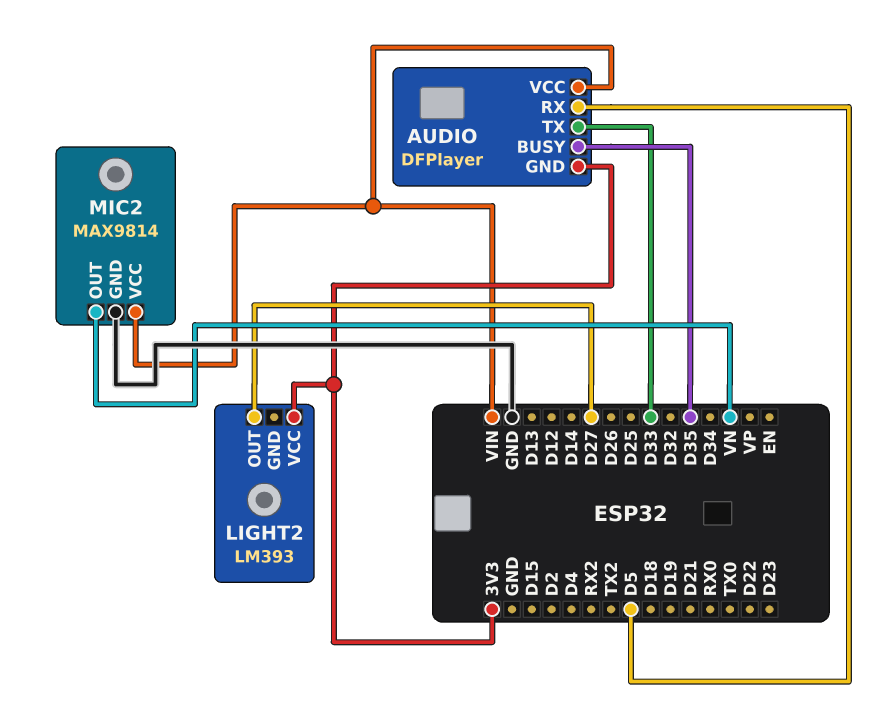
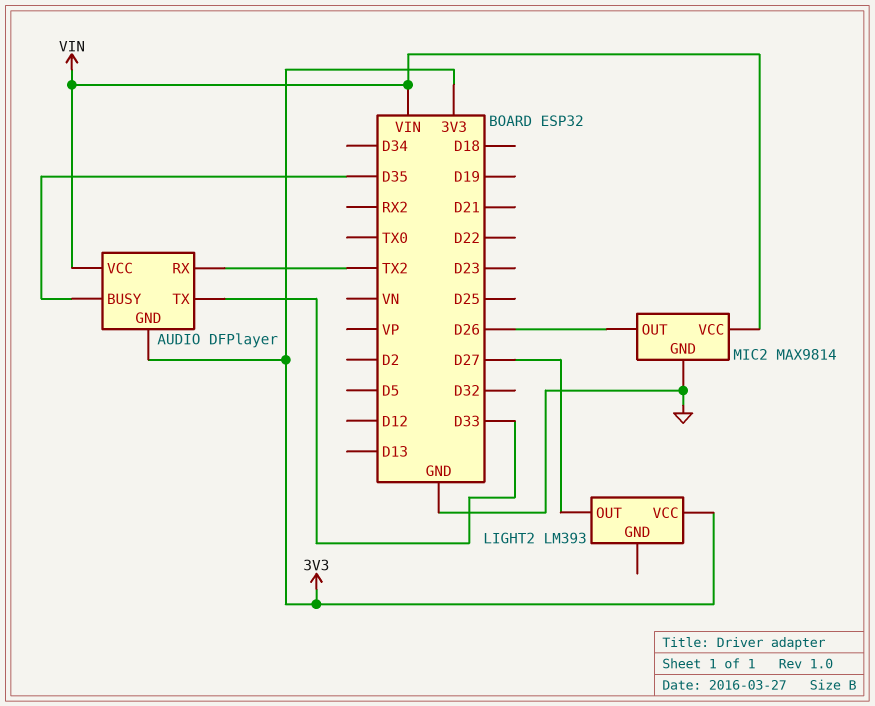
AUDIO pin RX: D5 -> TX2
MIC2 pin OUT: VN -> D26

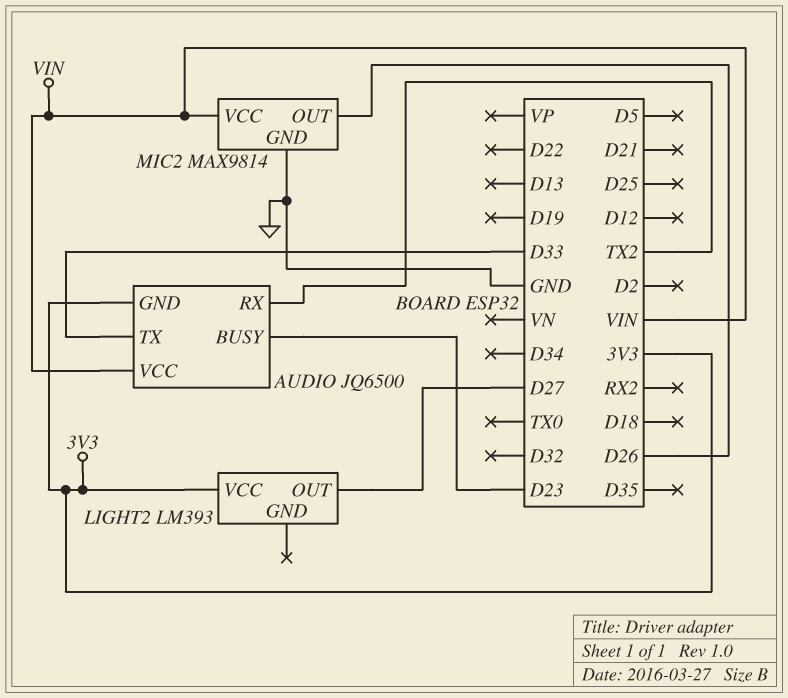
AUDIO: DFPlayer -> JQ6500
AUDIO pin BUSY: D35 -> D23

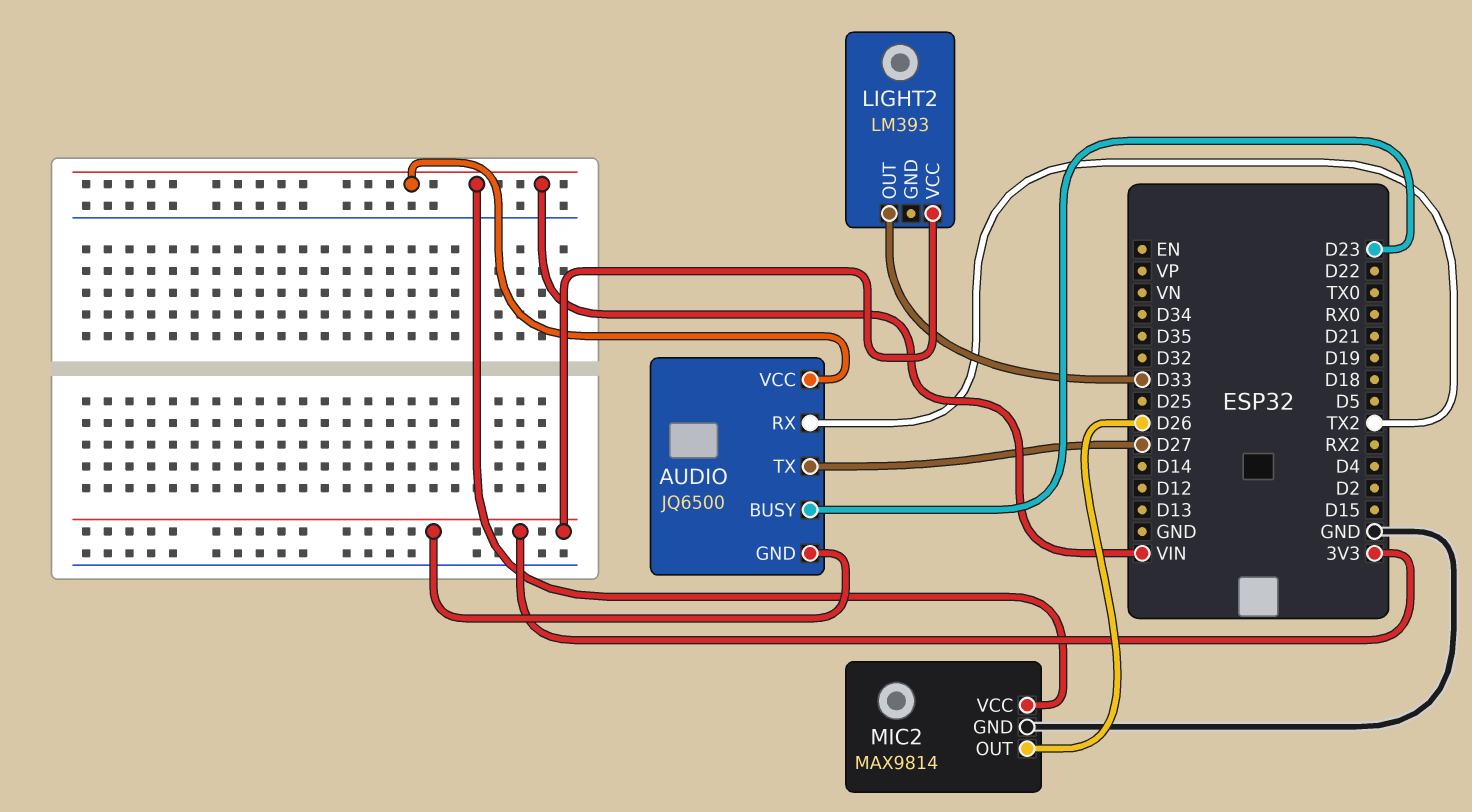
AUDIO pin TX: D33 -> D27
LIGHT2 pin OUT: D27 -> D33

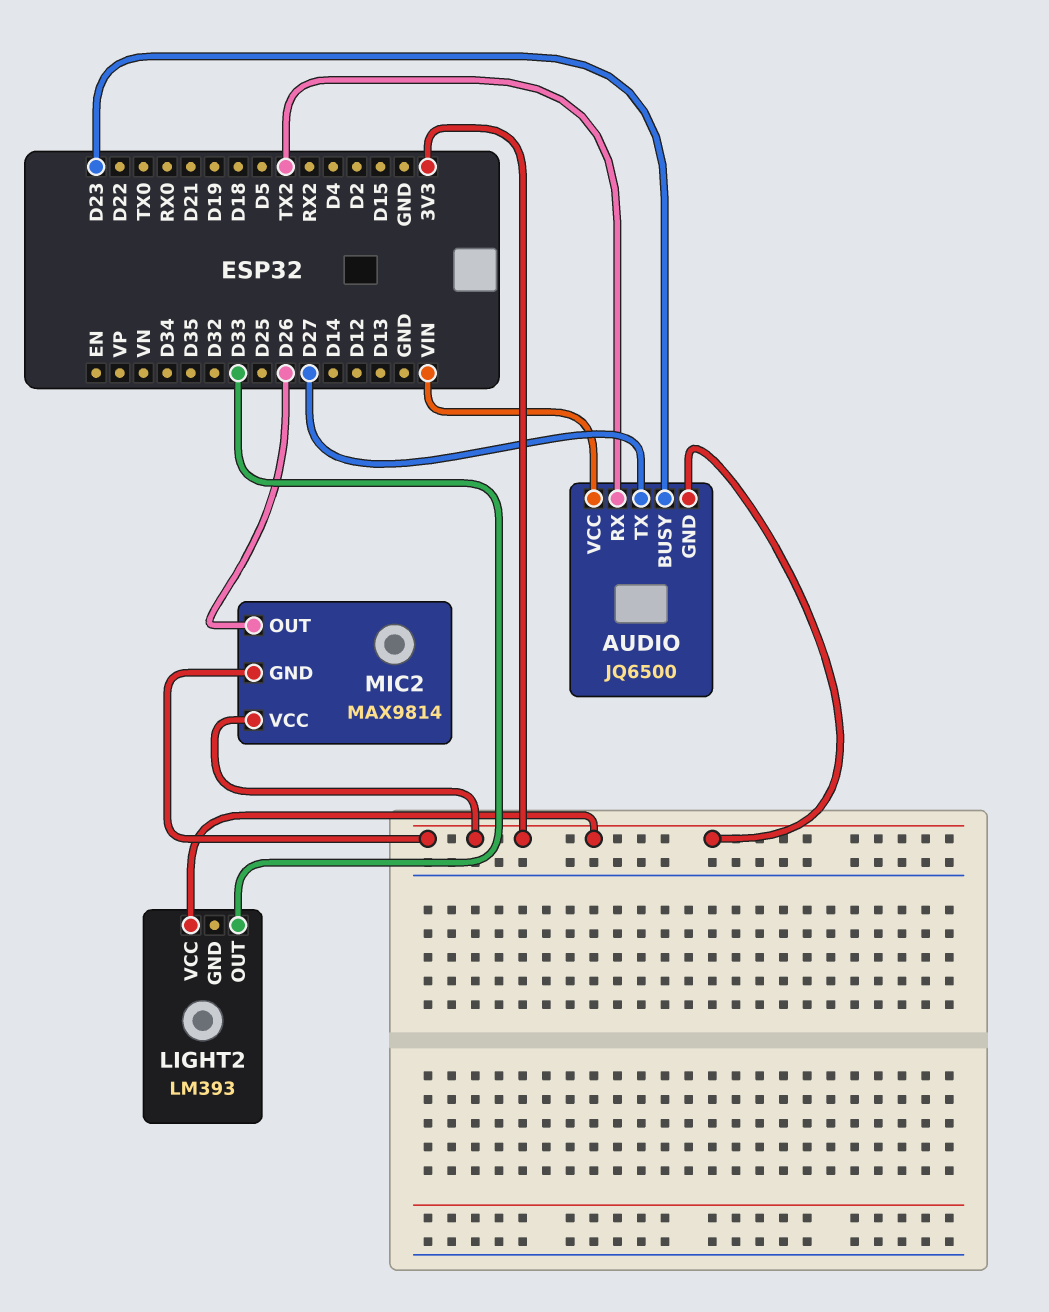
MIC2 pin GND: GND -> 3V3
MIC2 pin VCC: VIN -> 3V3

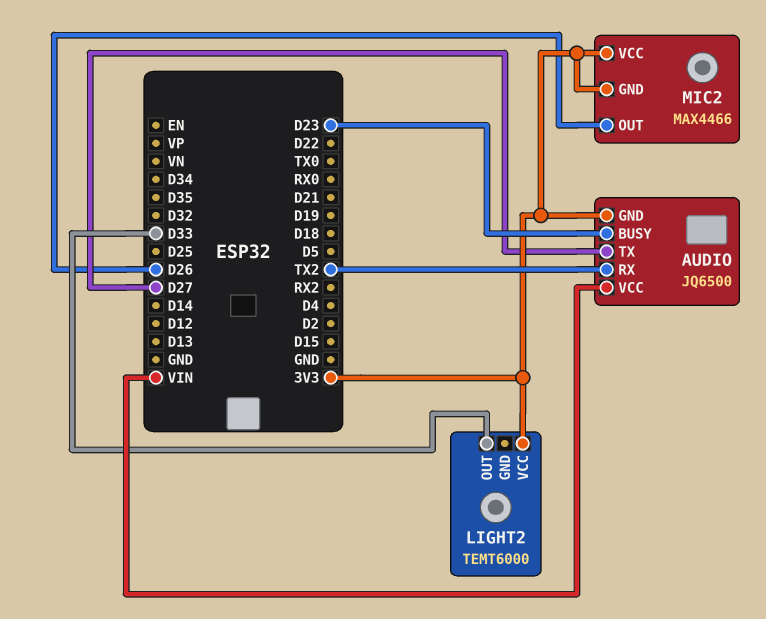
LIGHT2: LM393 -> TEMT6000
MIC2: MAX9814 -> MAX4466

